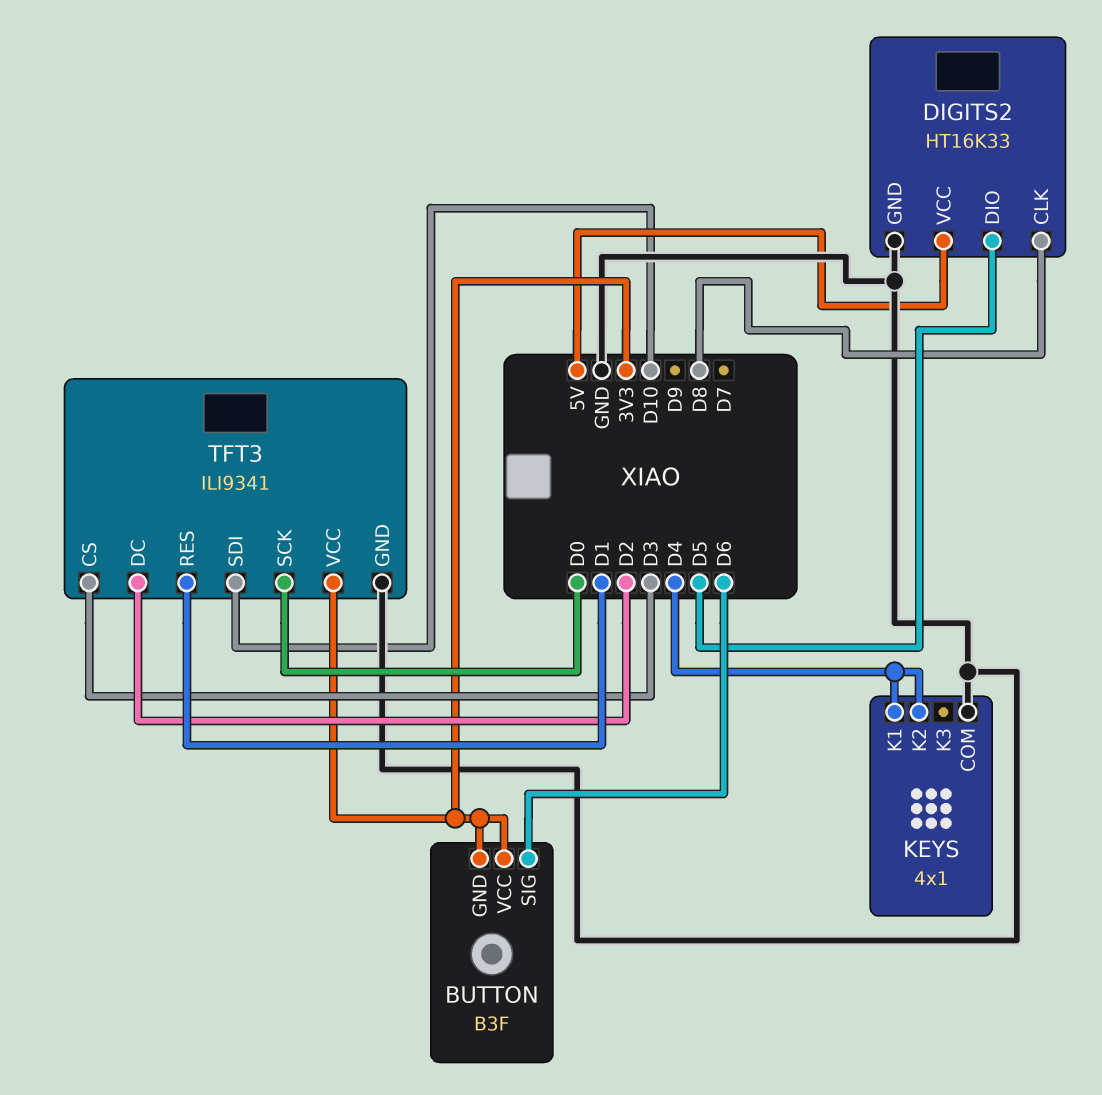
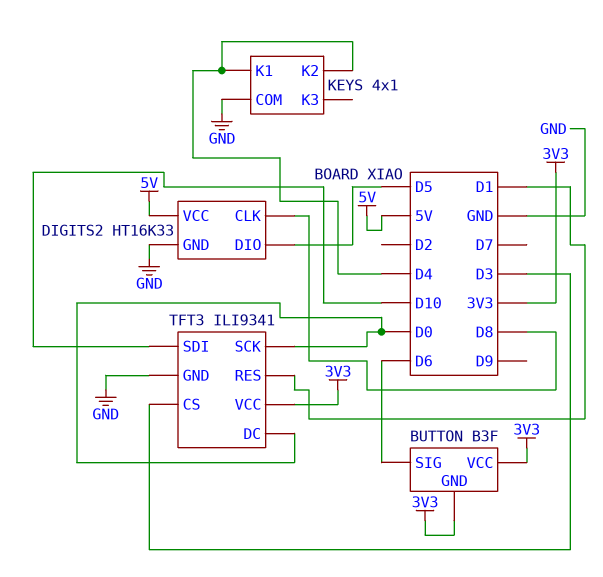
TFT3 pin DC: D2 -> D0

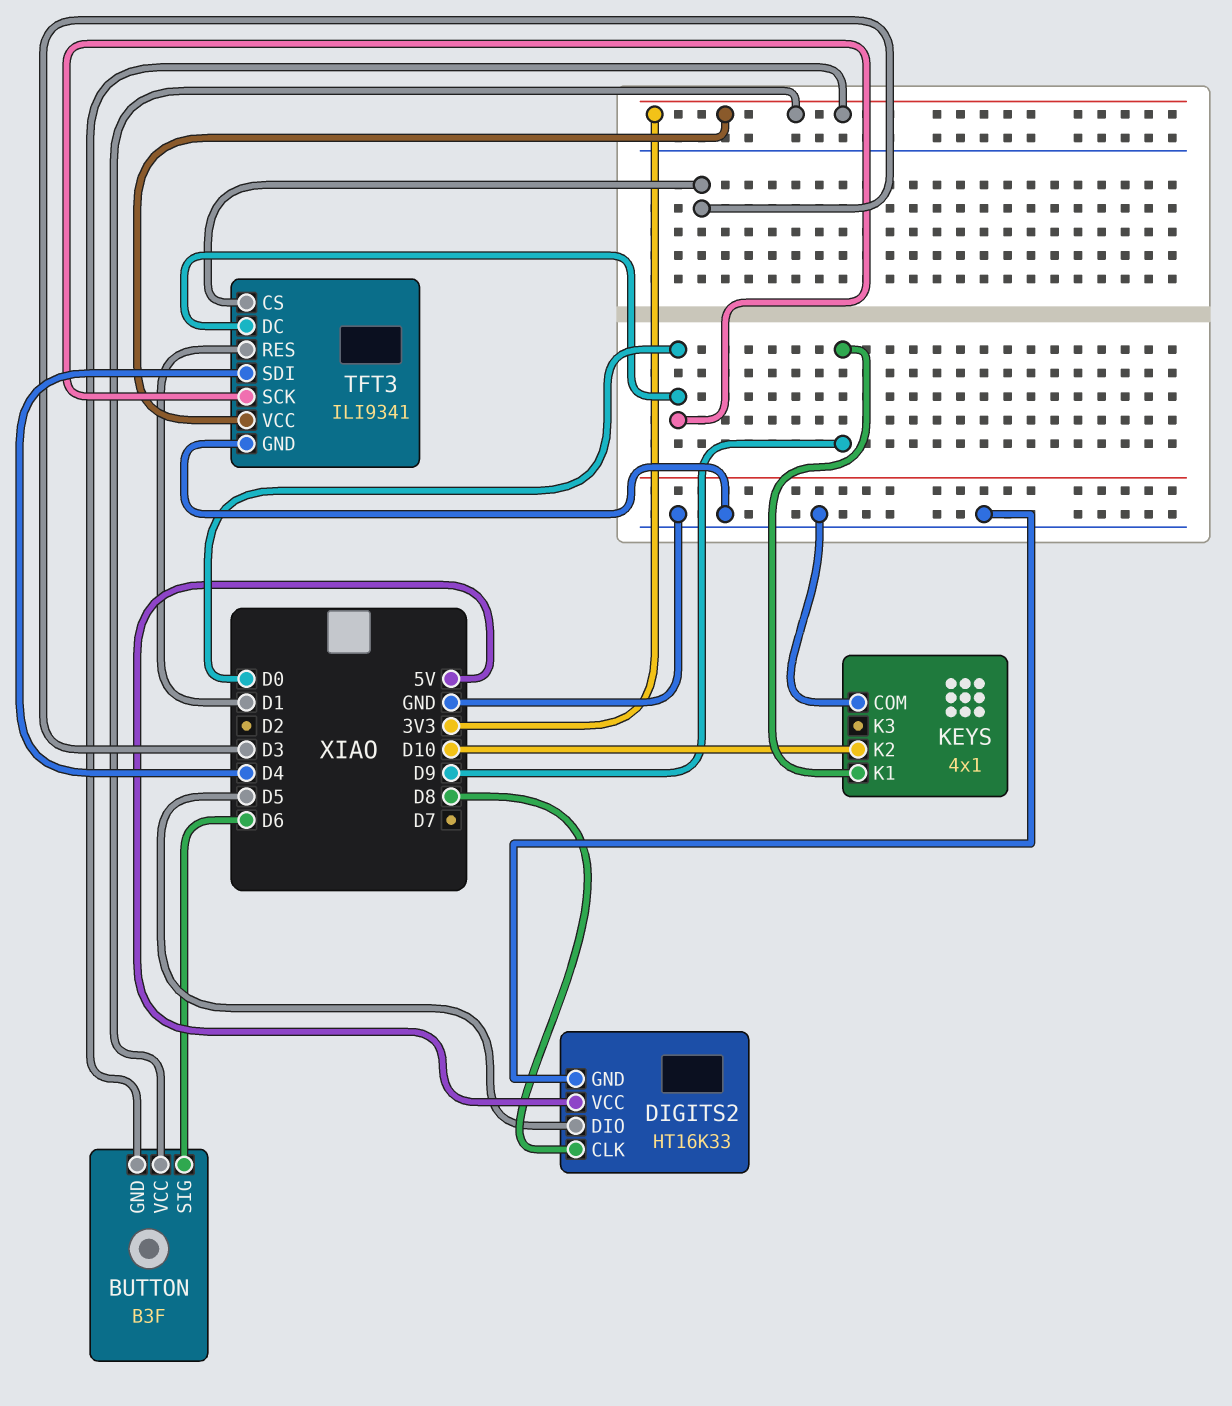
KEYS pin K1: D4 -> D9
KEYS pin K2: D4 -> D10
TFT3 pin SDI: D10 -> D4

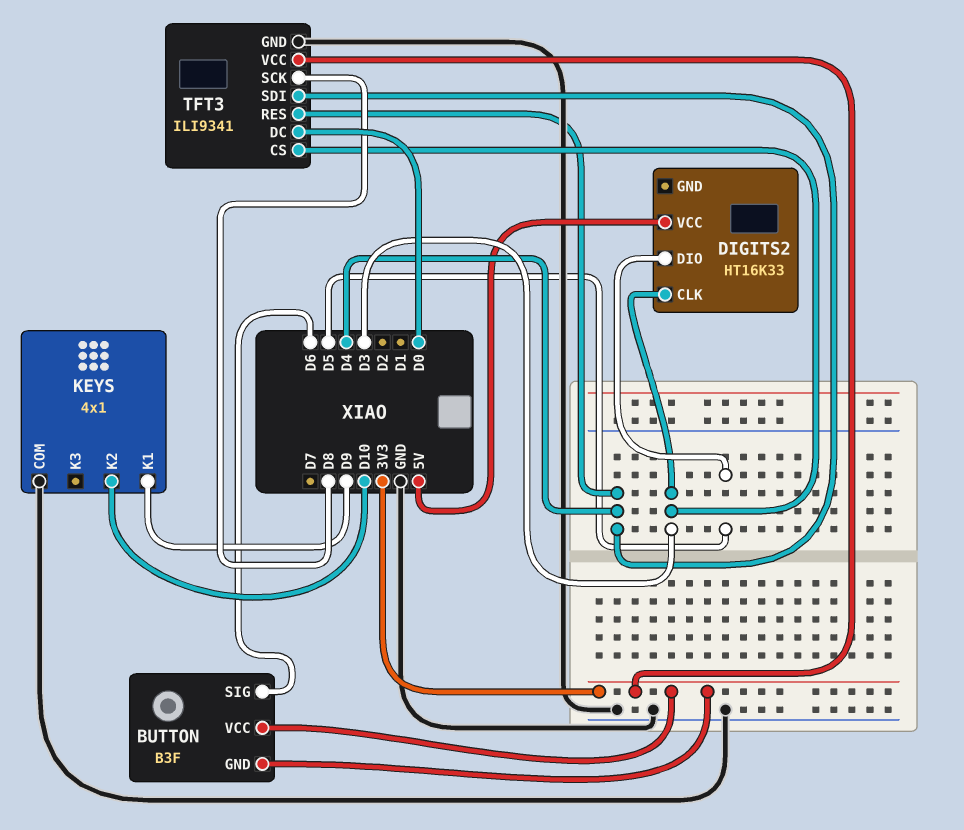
DIGITS2 pin CLK: D8 -> D3
DIGITS2 pin GND: GND -> none
TFT3 pin RES: D1 -> D4
TFT3 pin SCK: D0 -> D8

